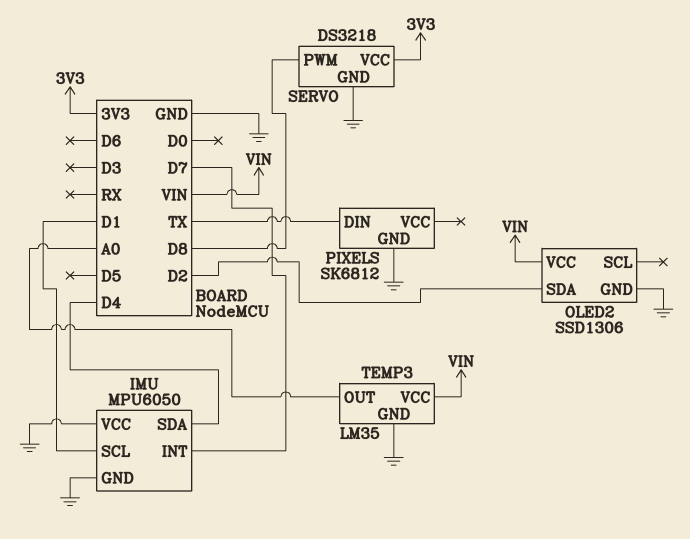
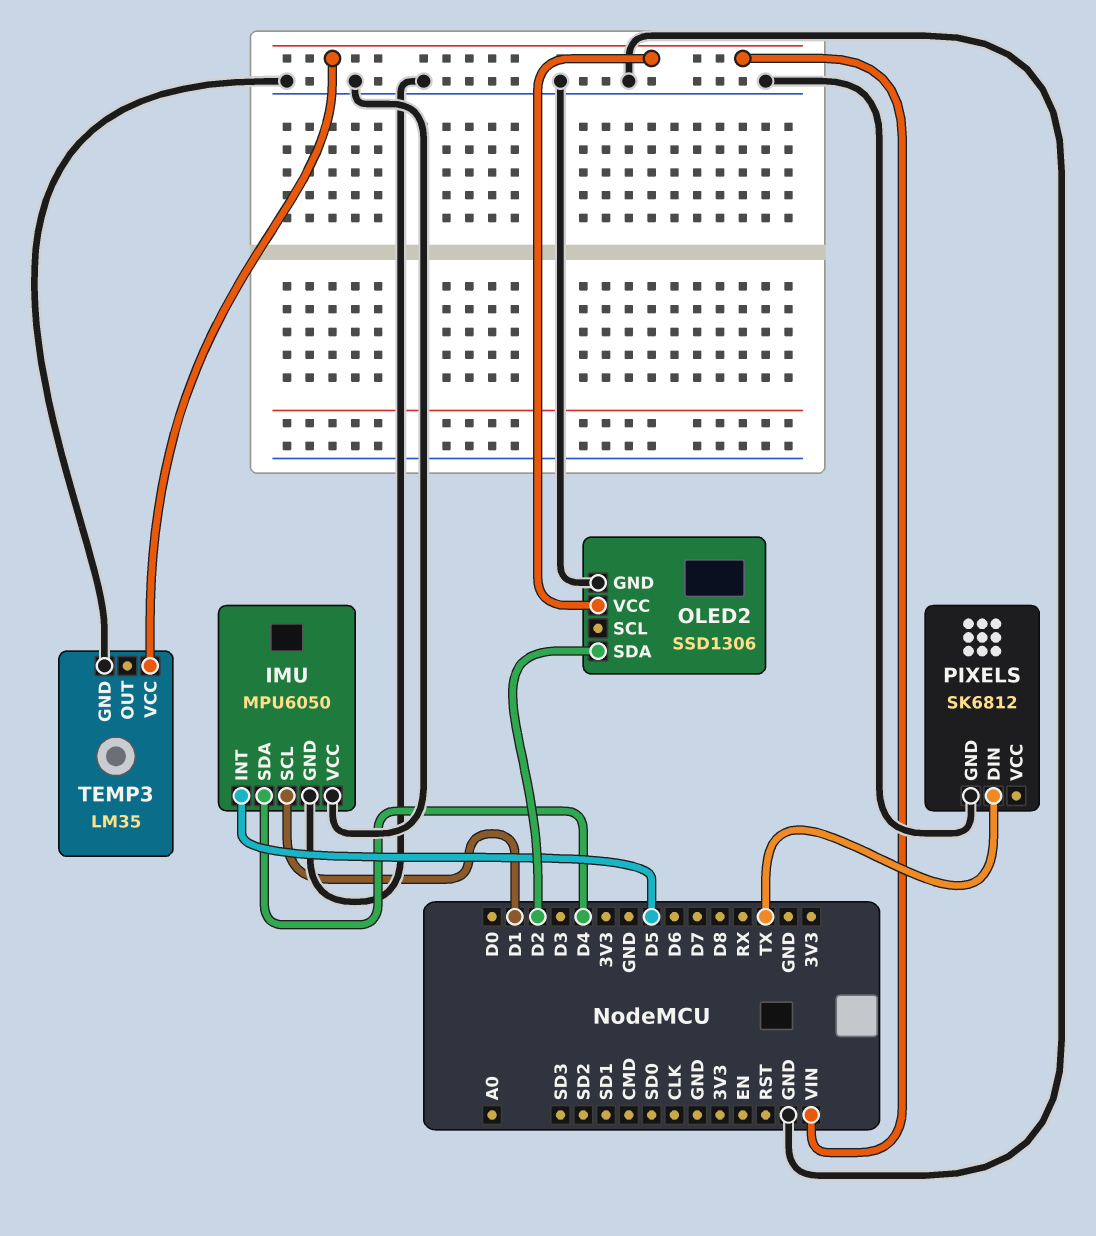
IMU pin INT: D7 -> D5
SERVO: DS3218 -> none
SERVO pin GND: GND -> none
SERVO pin PWM: D8 -> none
SERVO pin VCC: 3V3 -> none
TEMP3 pin OUT: A0 -> none

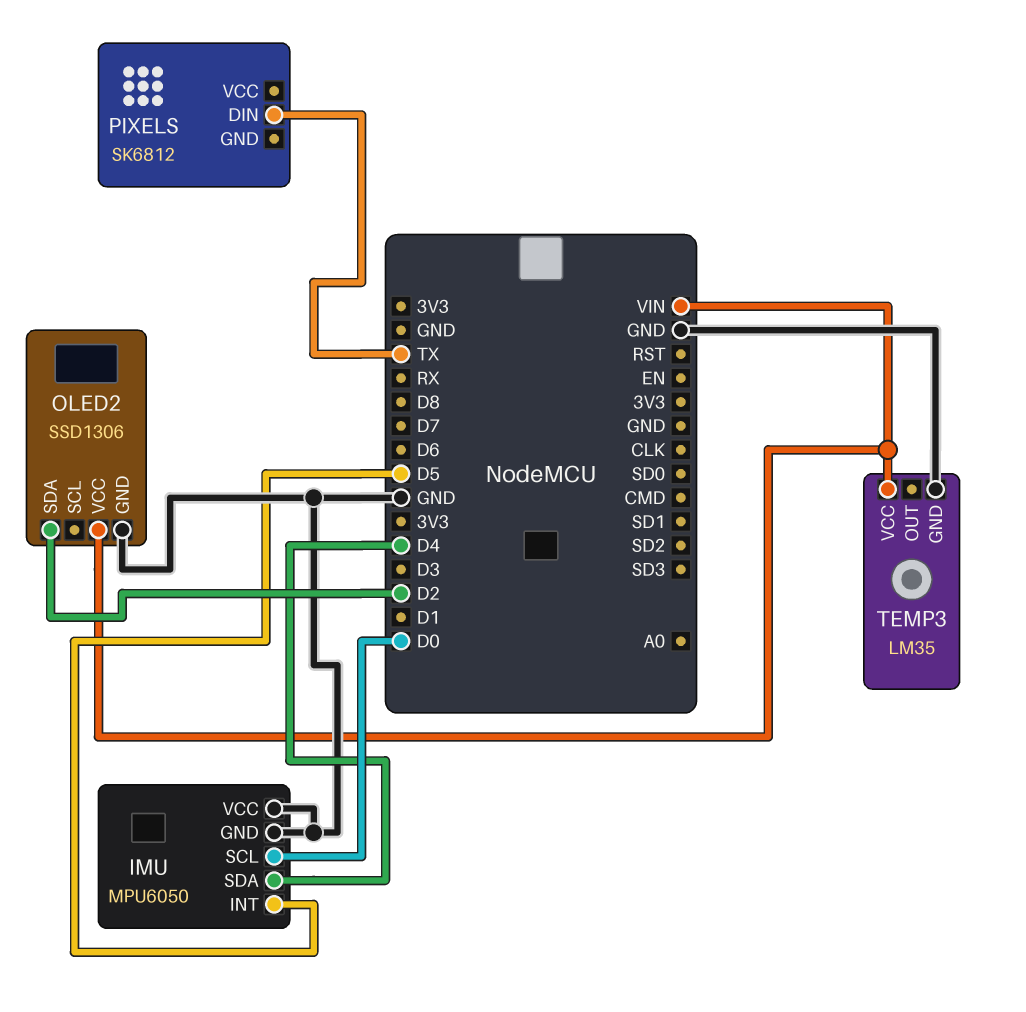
IMU pin SCL: D1 -> D0
PIXELS pin GND: GND -> none

